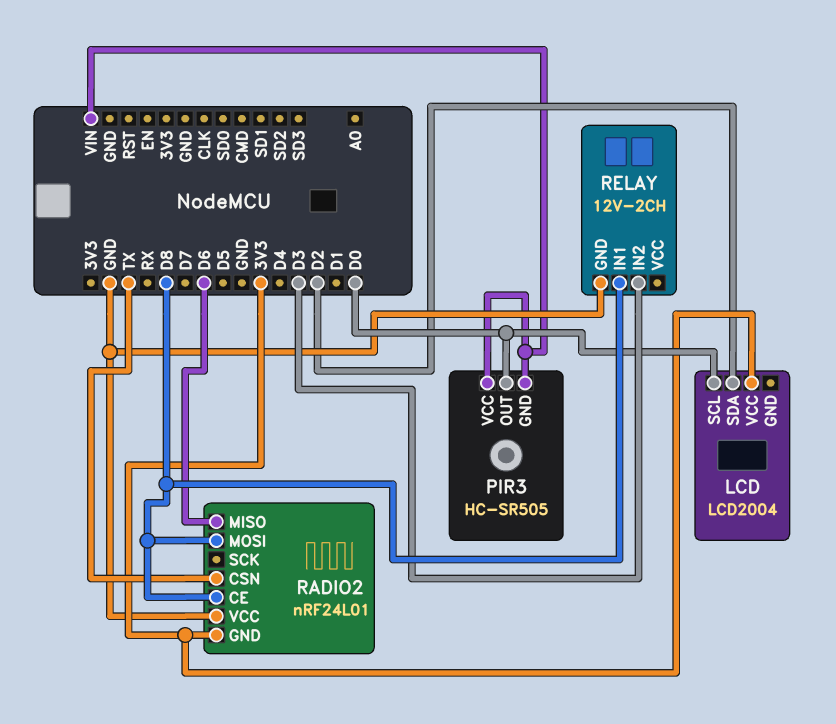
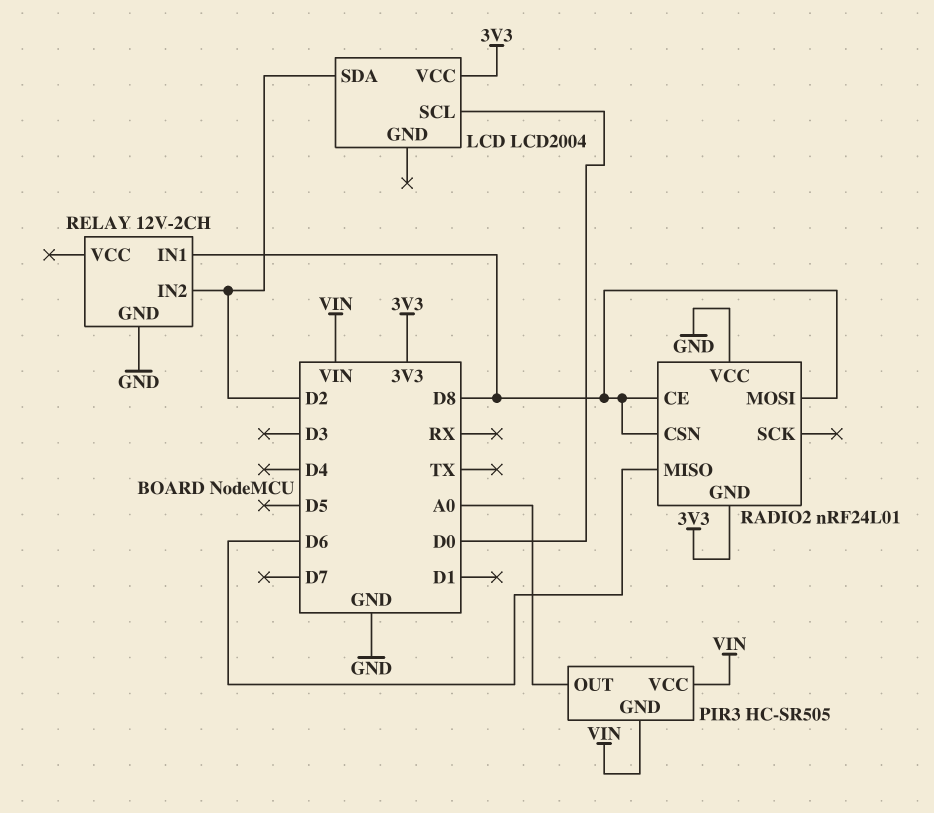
PIR3 pin OUT: D0 -> A0
RADIO2 pin CSN: TX -> D8
RELAY pin IN2: D3 -> D2

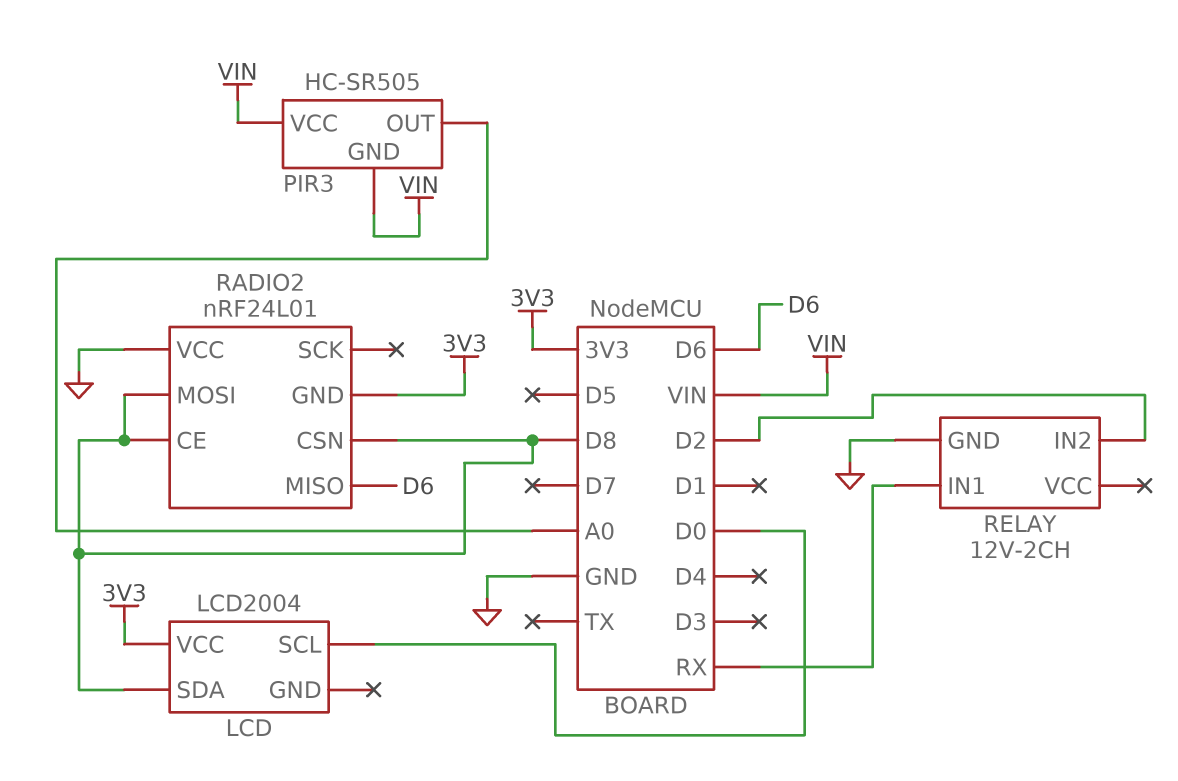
LCD pin SDA: D2 -> D8
RELAY pin IN1: D8 -> RX

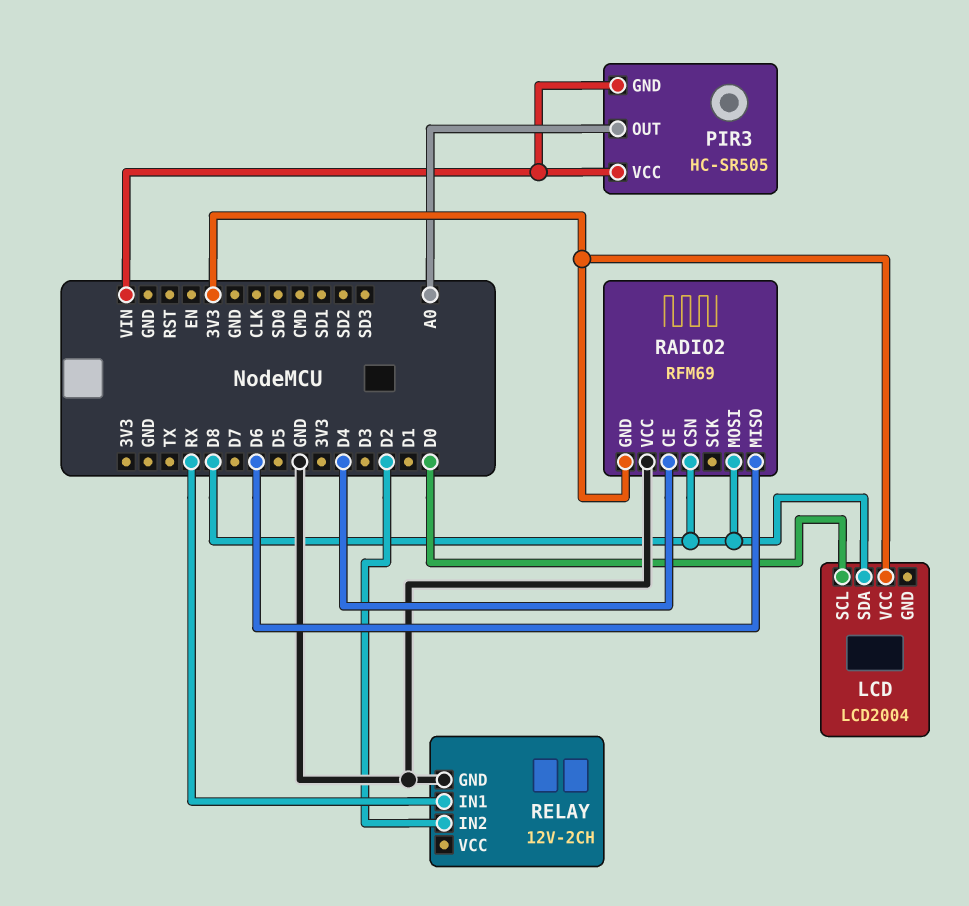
RADIO2: nRF24L01 -> RFM69
RADIO2 pin CE: D8 -> D4

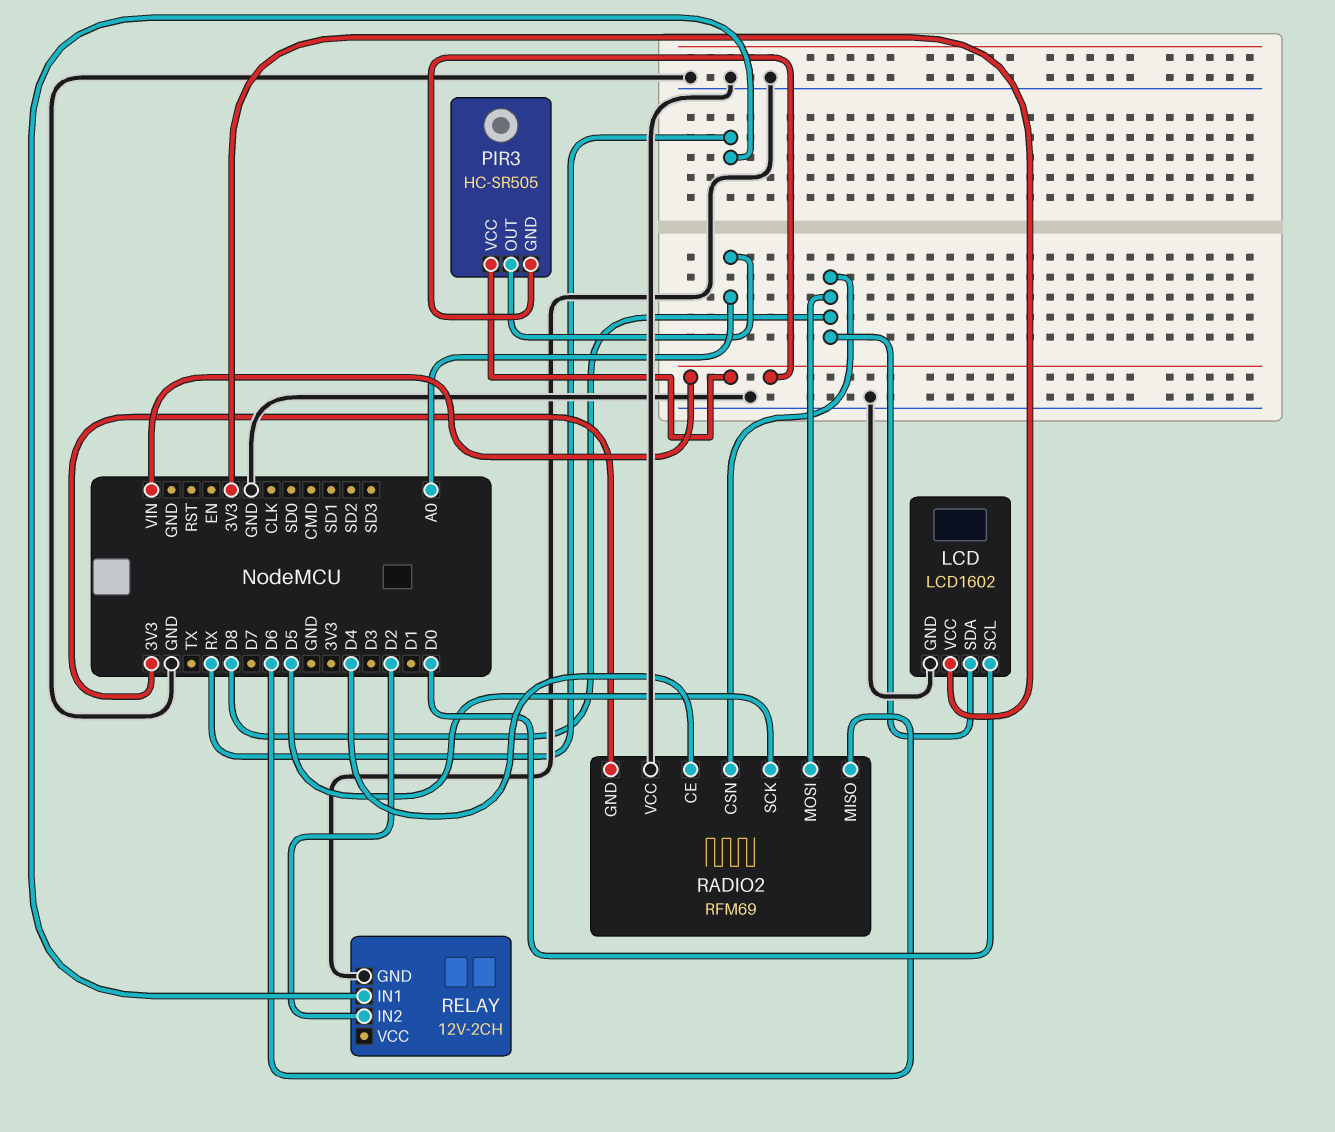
LCD: LCD2004 -> LCD1602
LCD pin GND: none -> GND
RADIO2 pin SCK: none -> D5

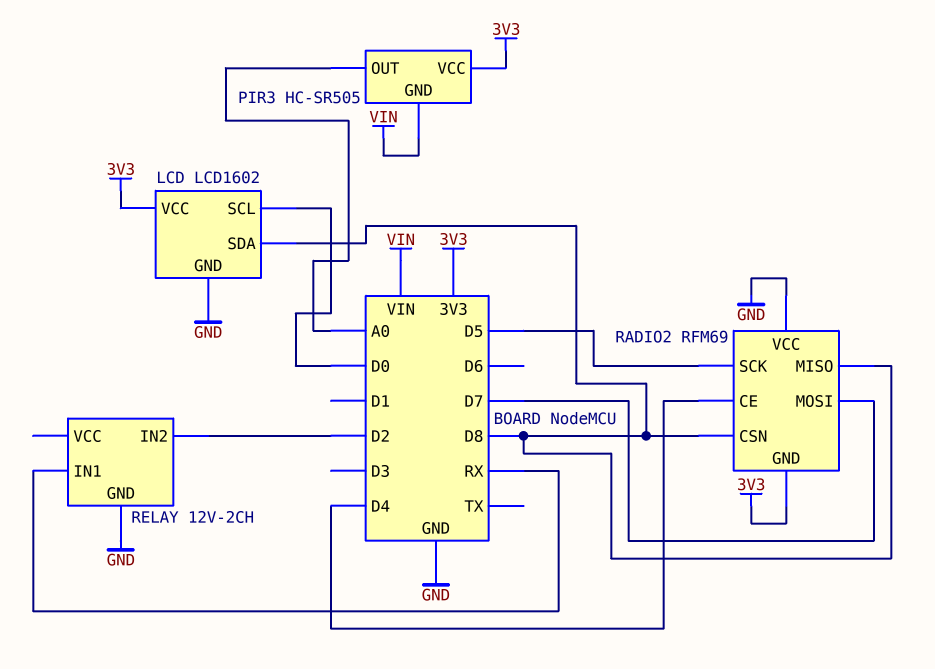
PIR3 pin VCC: VIN -> 3V3
RADIO2 pin MISO: D6 -> D8
RADIO2 pin MOSI: D8 -> D7

